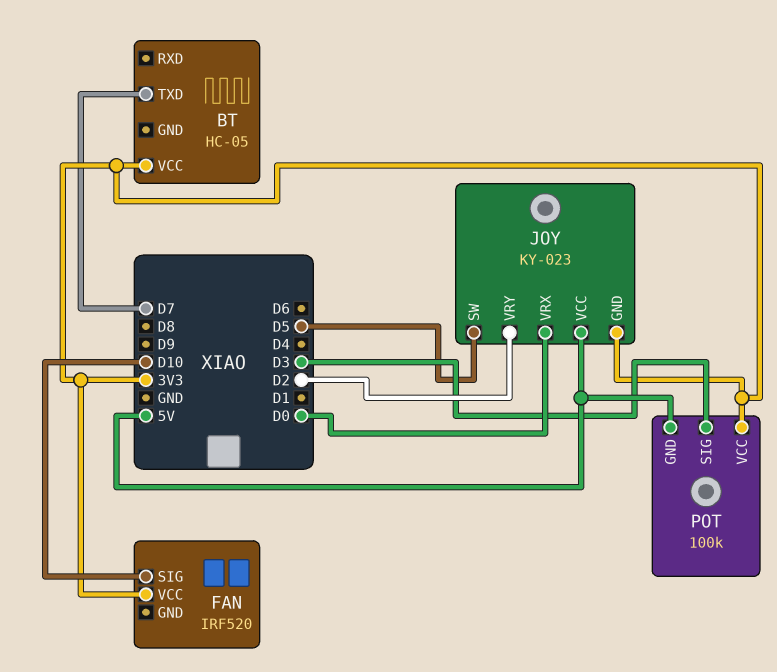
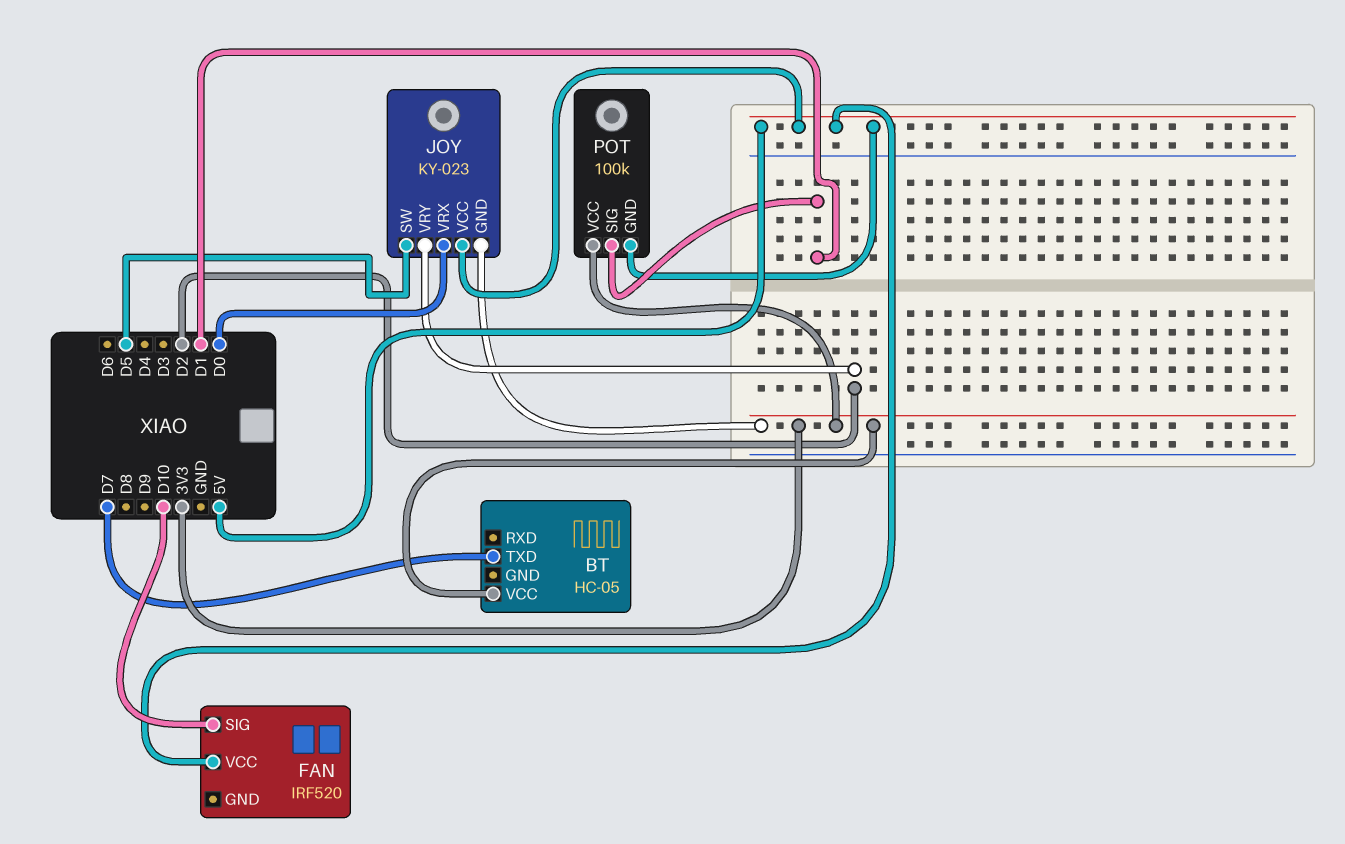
FAN pin VCC: 3V3 -> 5V
POT pin SIG: D3 -> D1

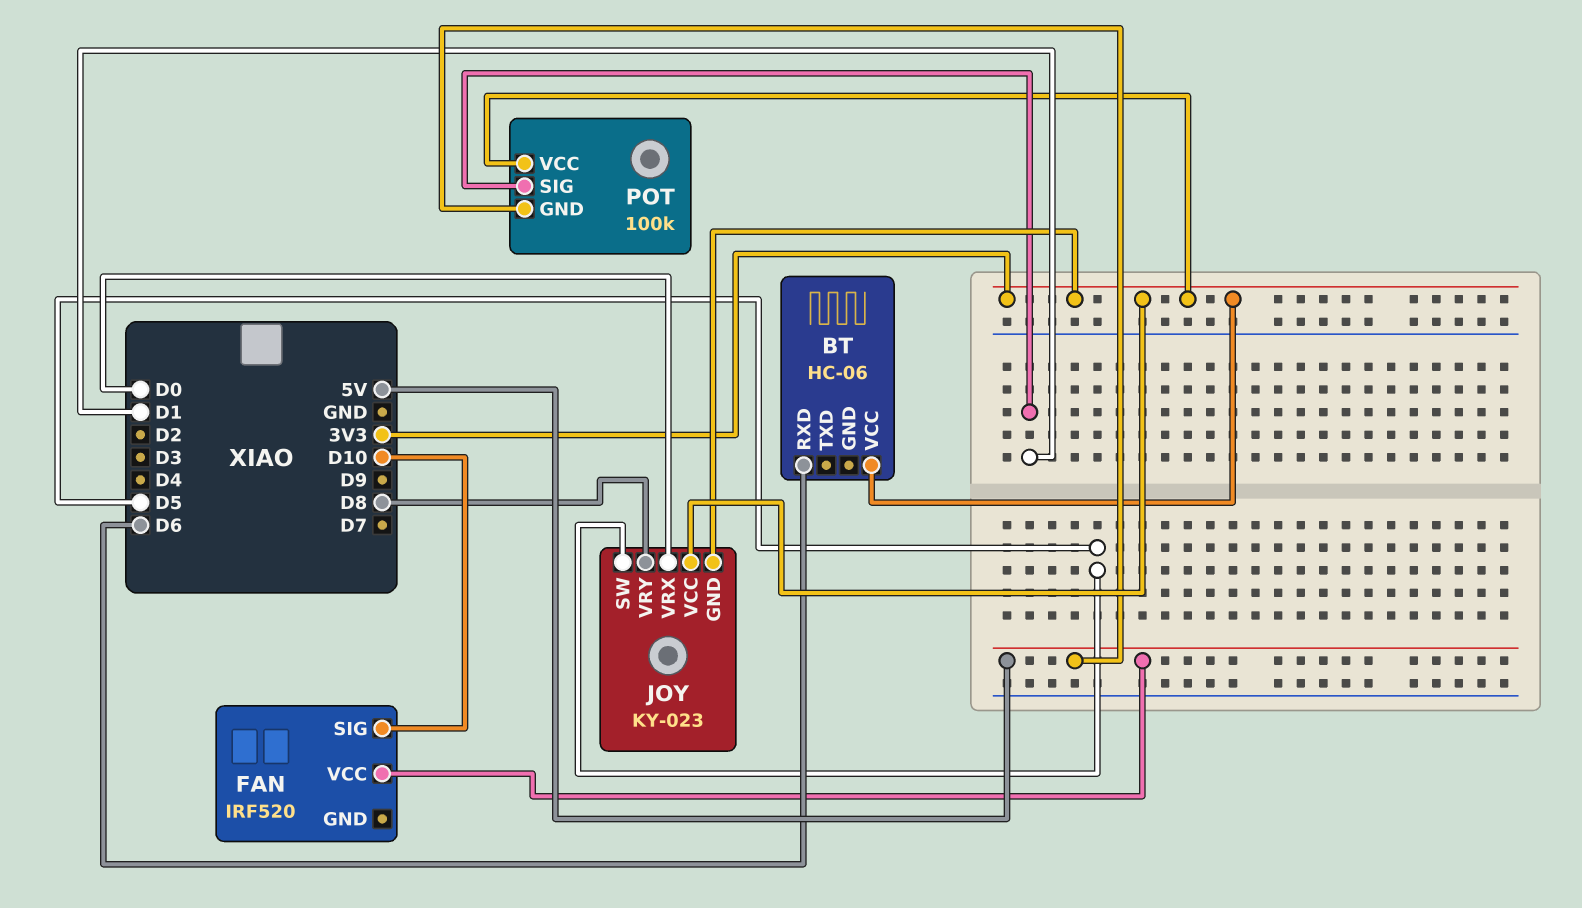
BT: HC-05 -> HC-06
BT pin RXD: none -> D6
BT pin TXD: D7 -> none
JOY pin VCC: 5V -> 3V3
JOY pin VRY: D2 -> D8

